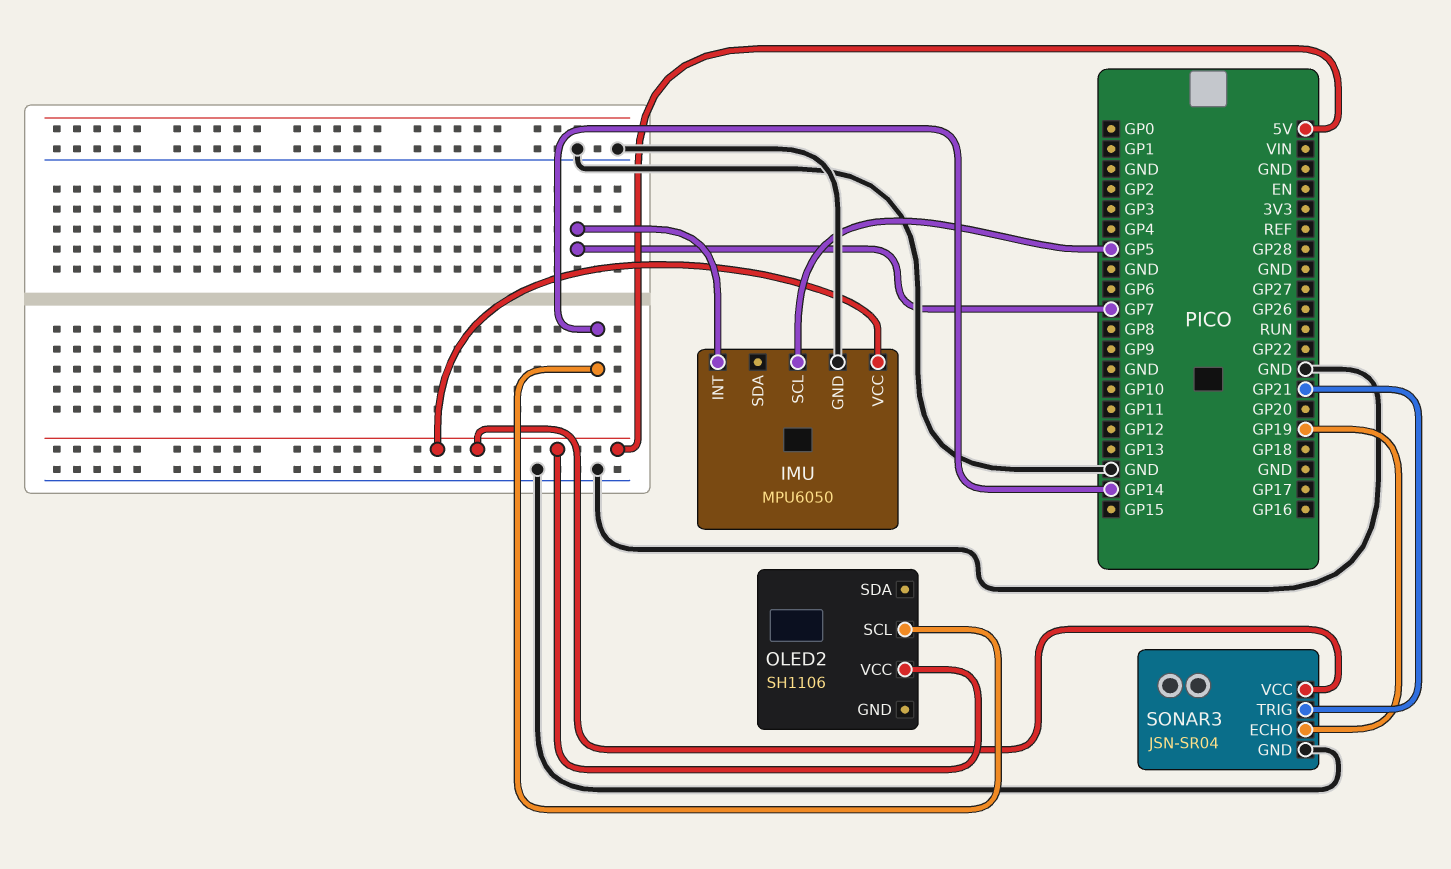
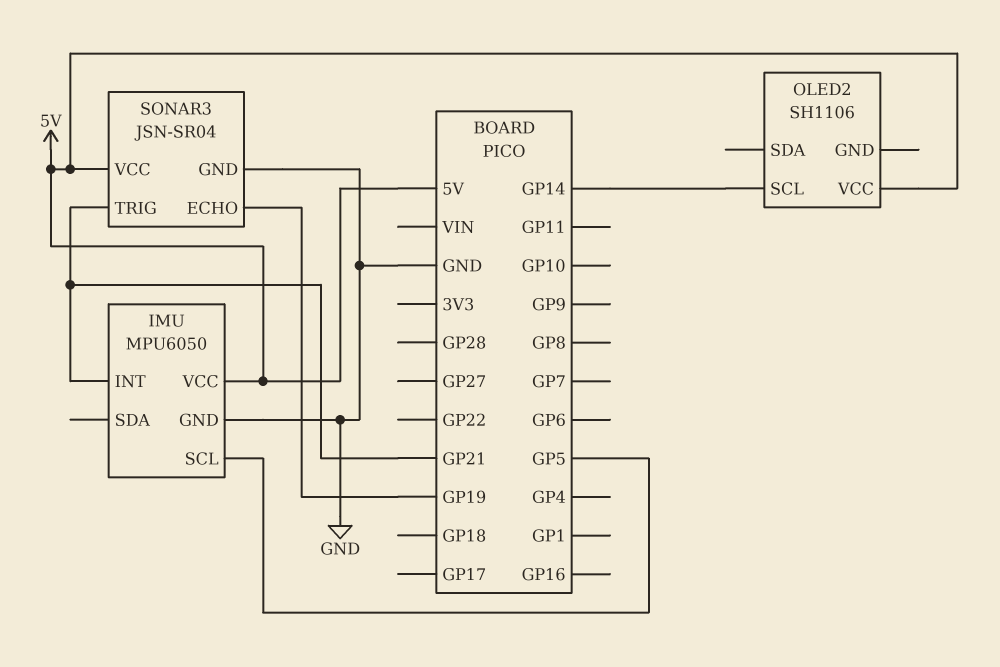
IMU pin INT: GP7 -> GP21

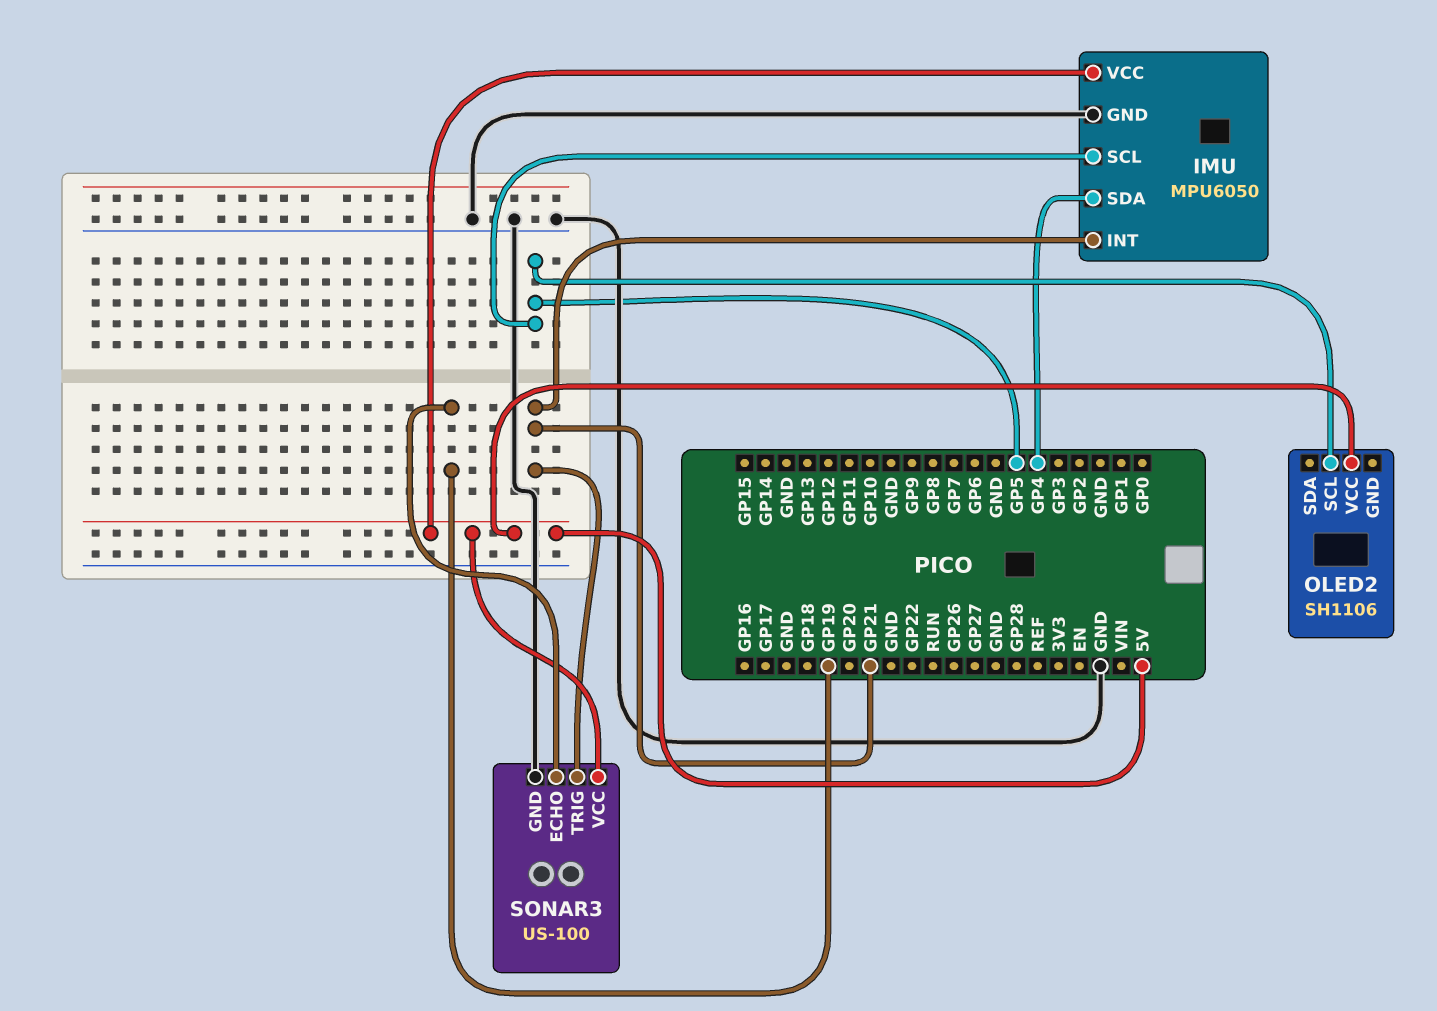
IMU pin SDA: none -> GP4
OLED2 pin SCL: GP14 -> GP5
SONAR3: JSN-SR04 -> US-100

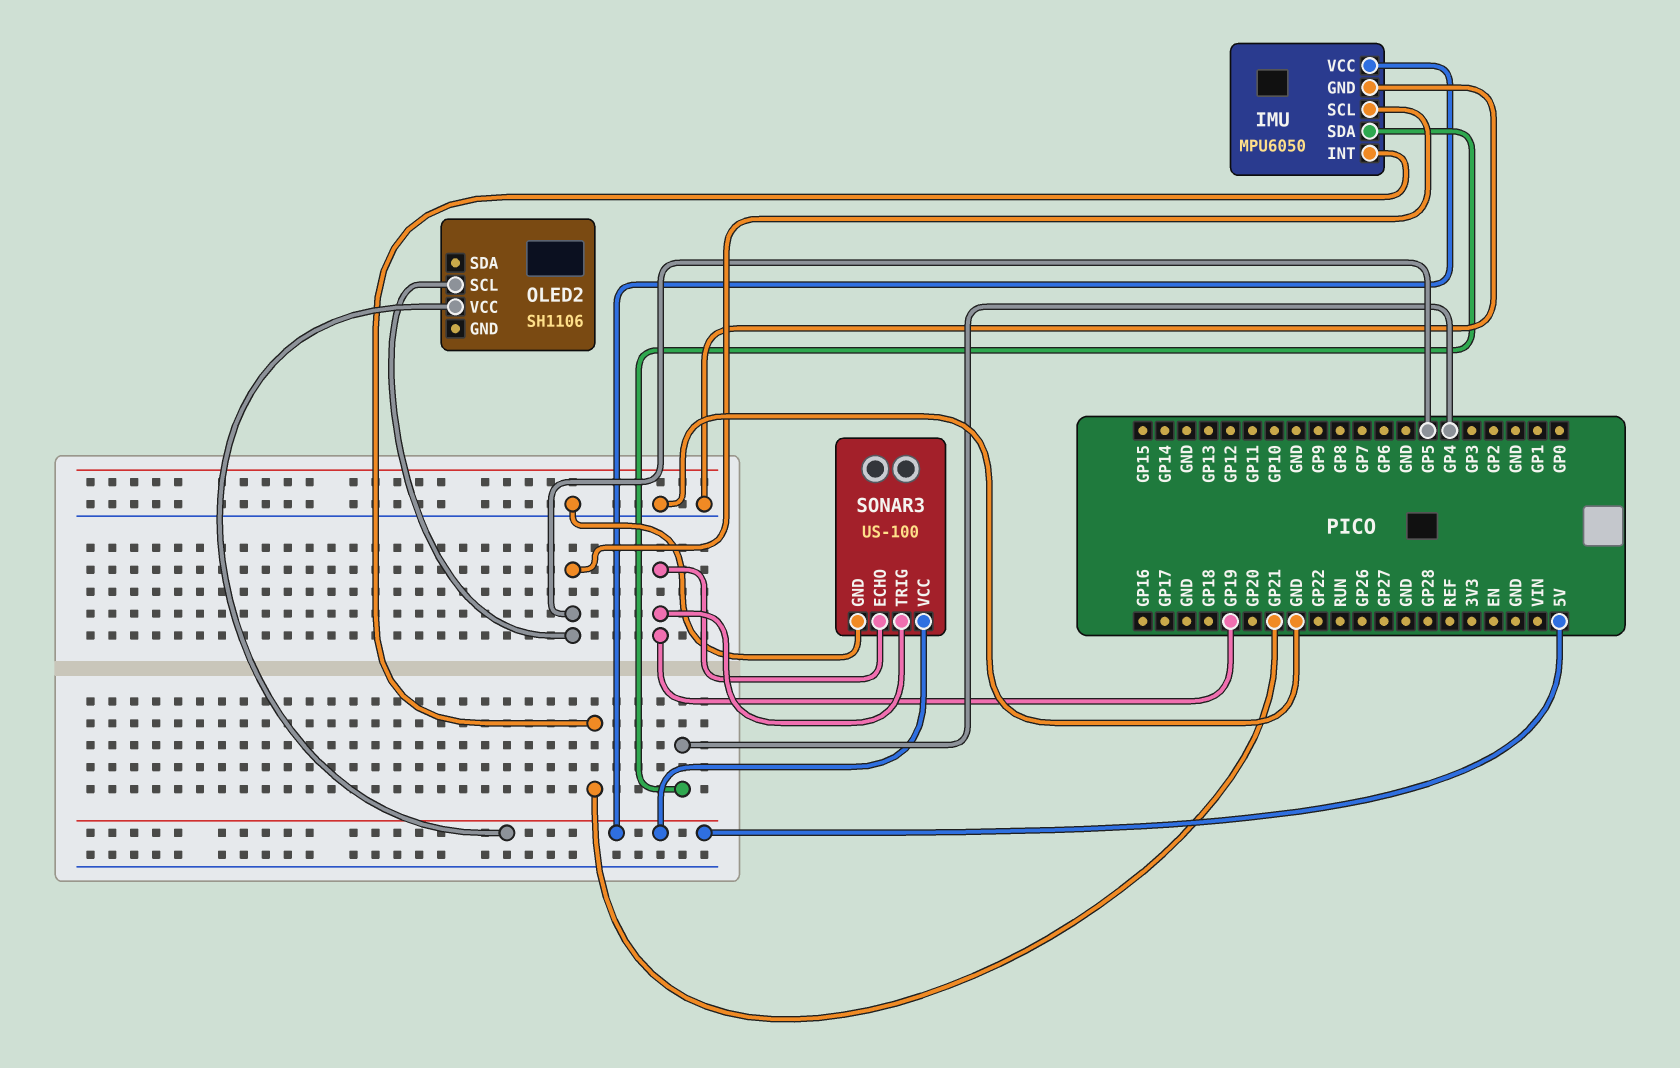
SONAR3 pin TRIG: GP21 -> GP19

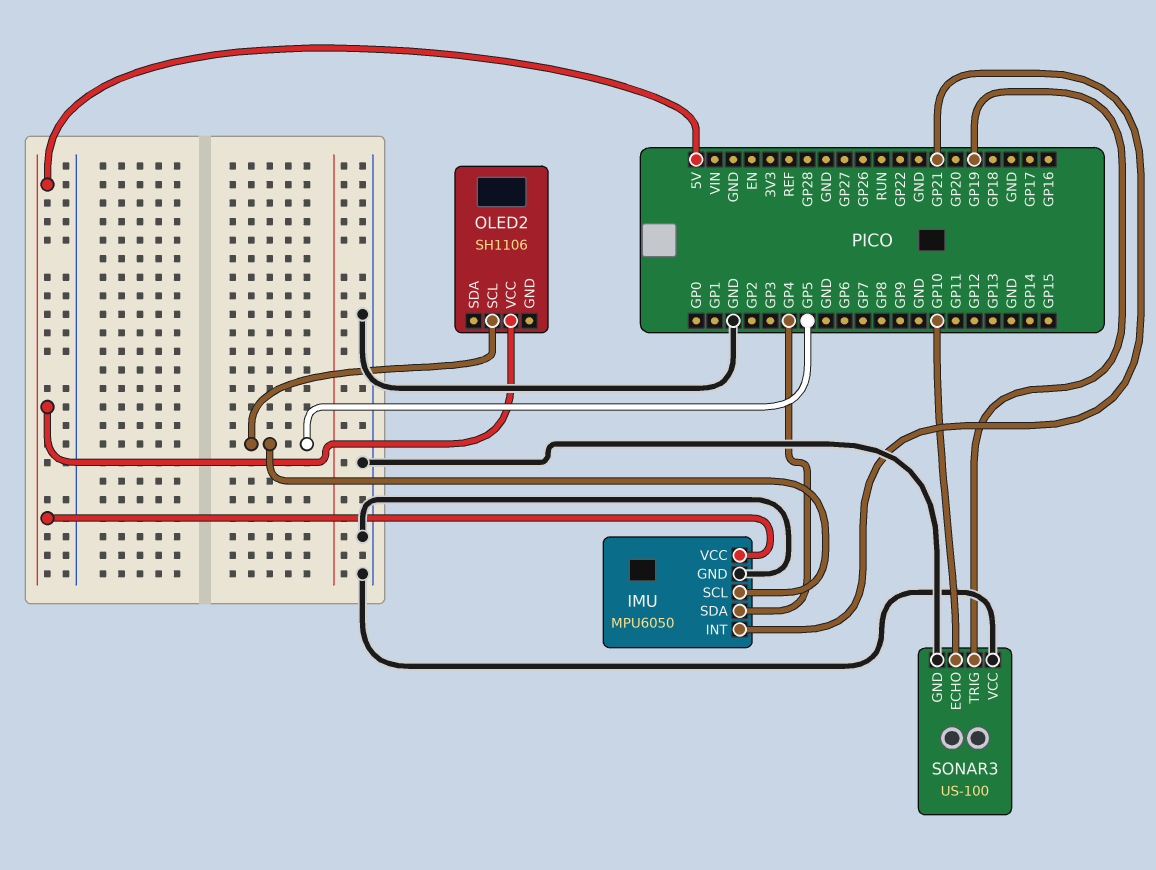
SONAR3 pin ECHO: GP19 -> GP10
SONAR3 pin VCC: 5V -> GND

